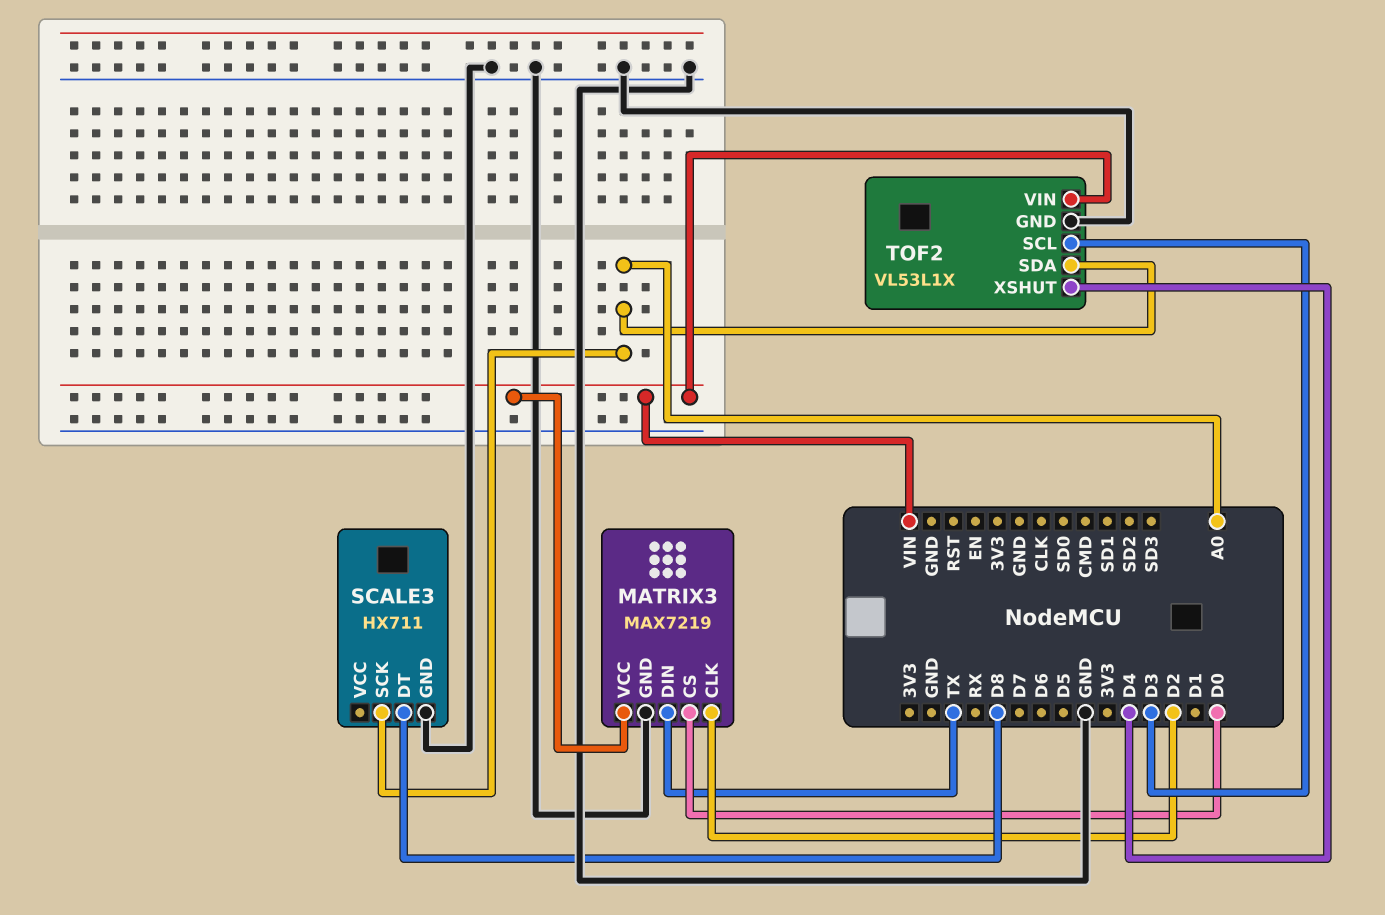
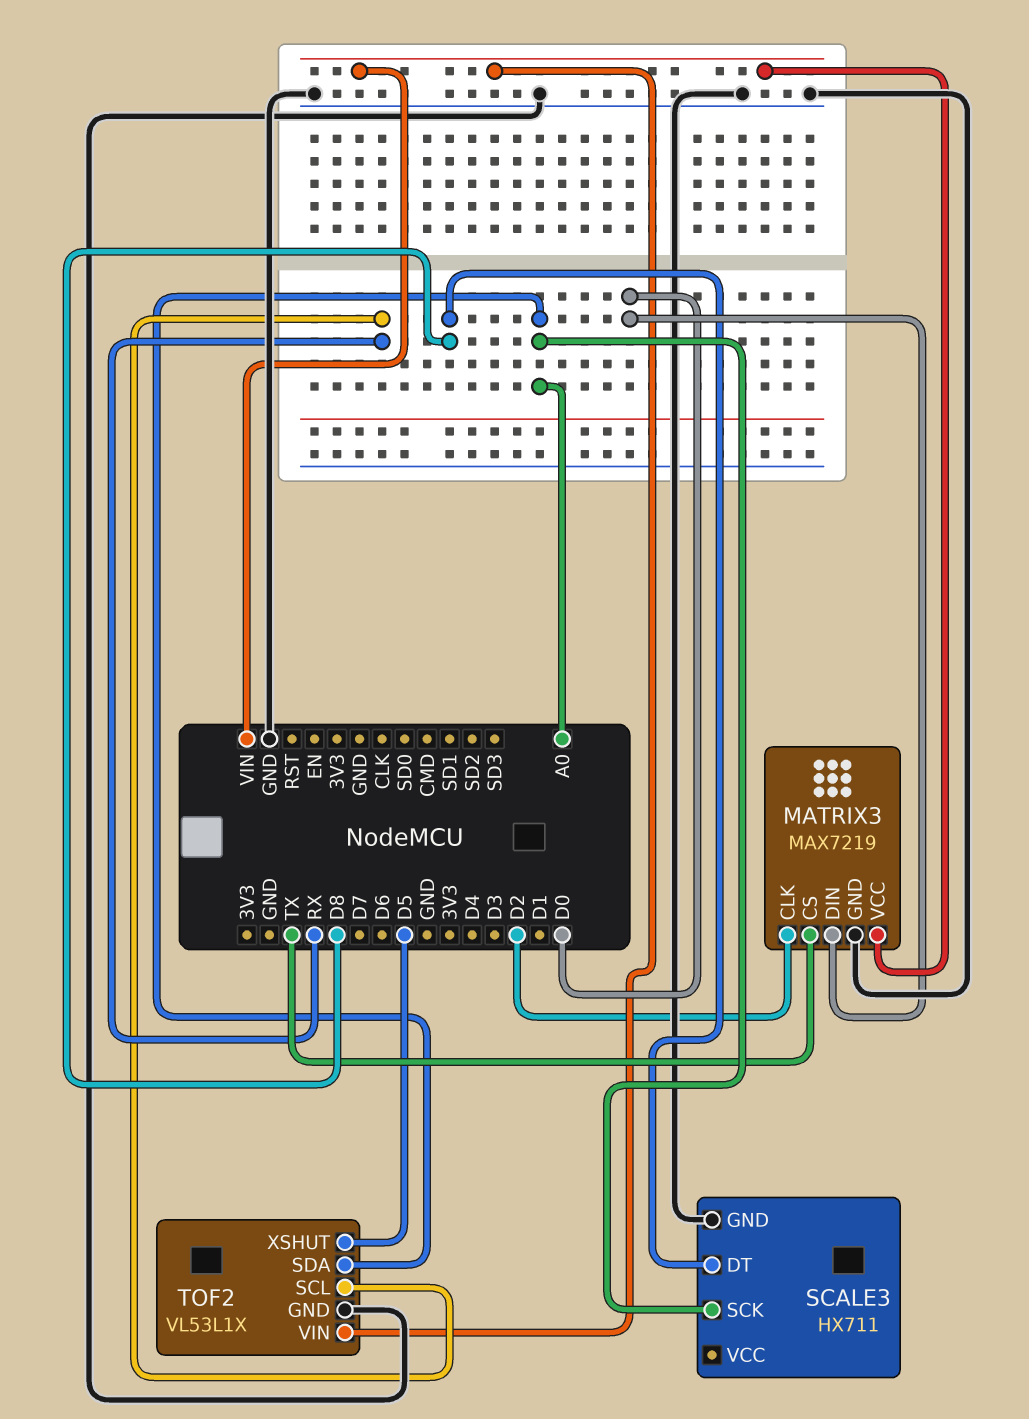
MATRIX3 pin CS: D0 -> TX
MATRIX3 pin DIN: TX -> D0
TOF2 pin SCL: D3 -> RX
TOF2 pin XSHUT: D4 -> D5

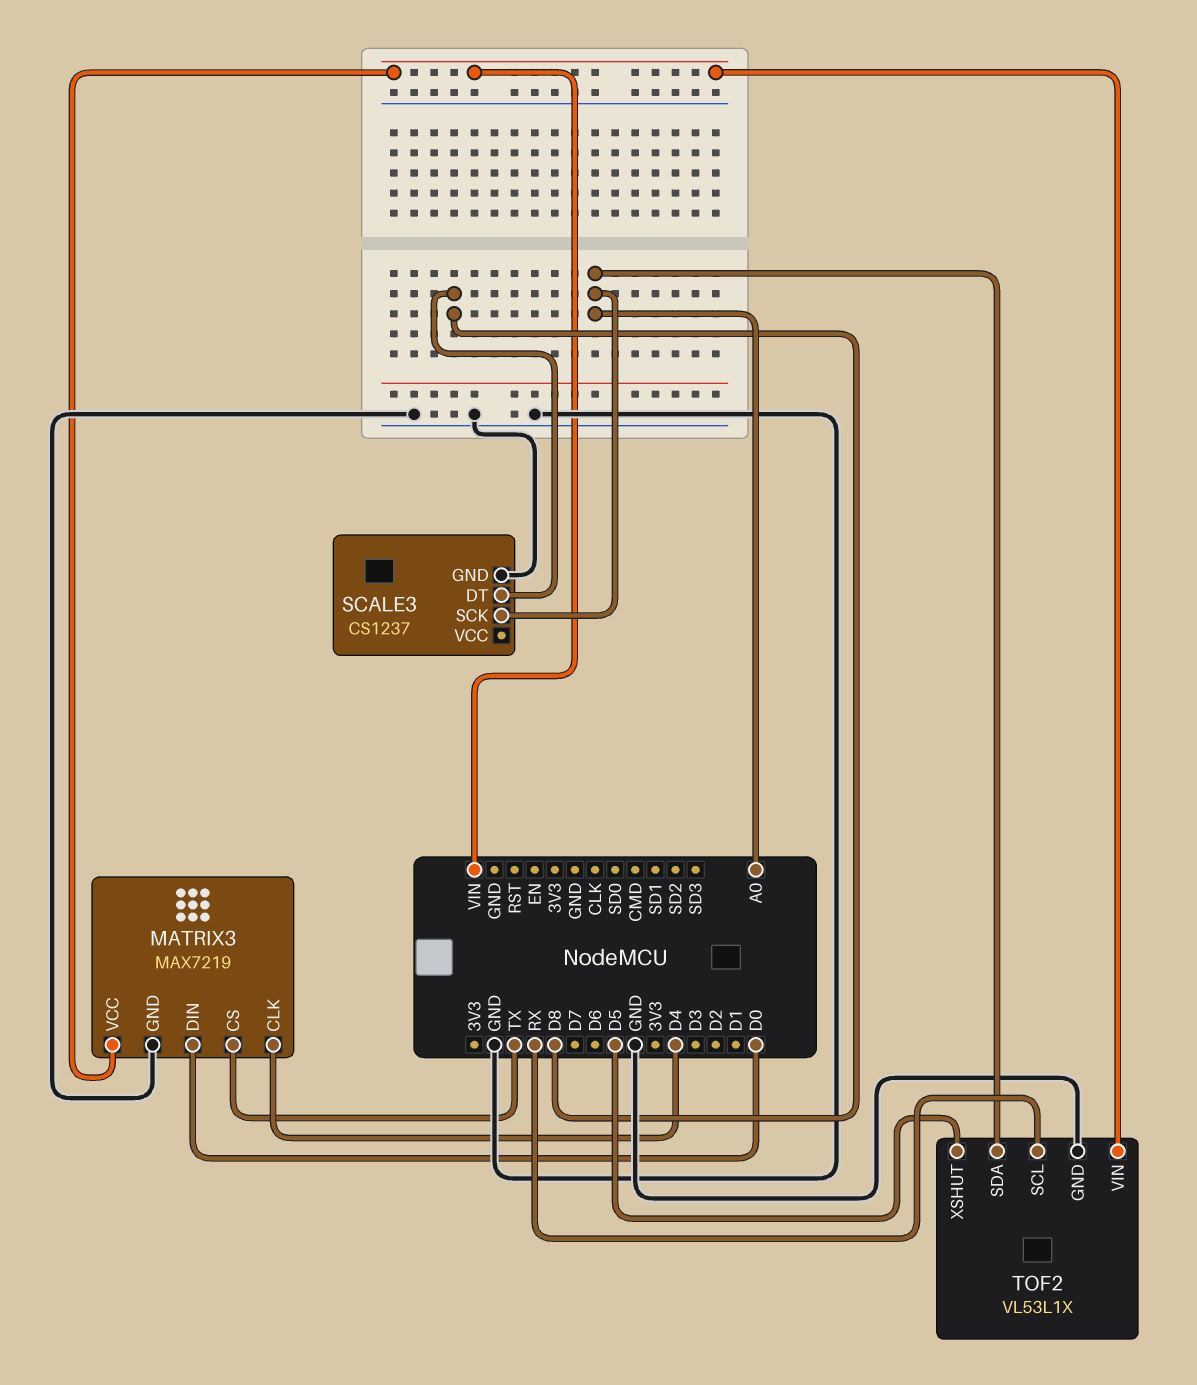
MATRIX3 pin CLK: D2 -> D4
SCALE3: HX711 -> CS1237

